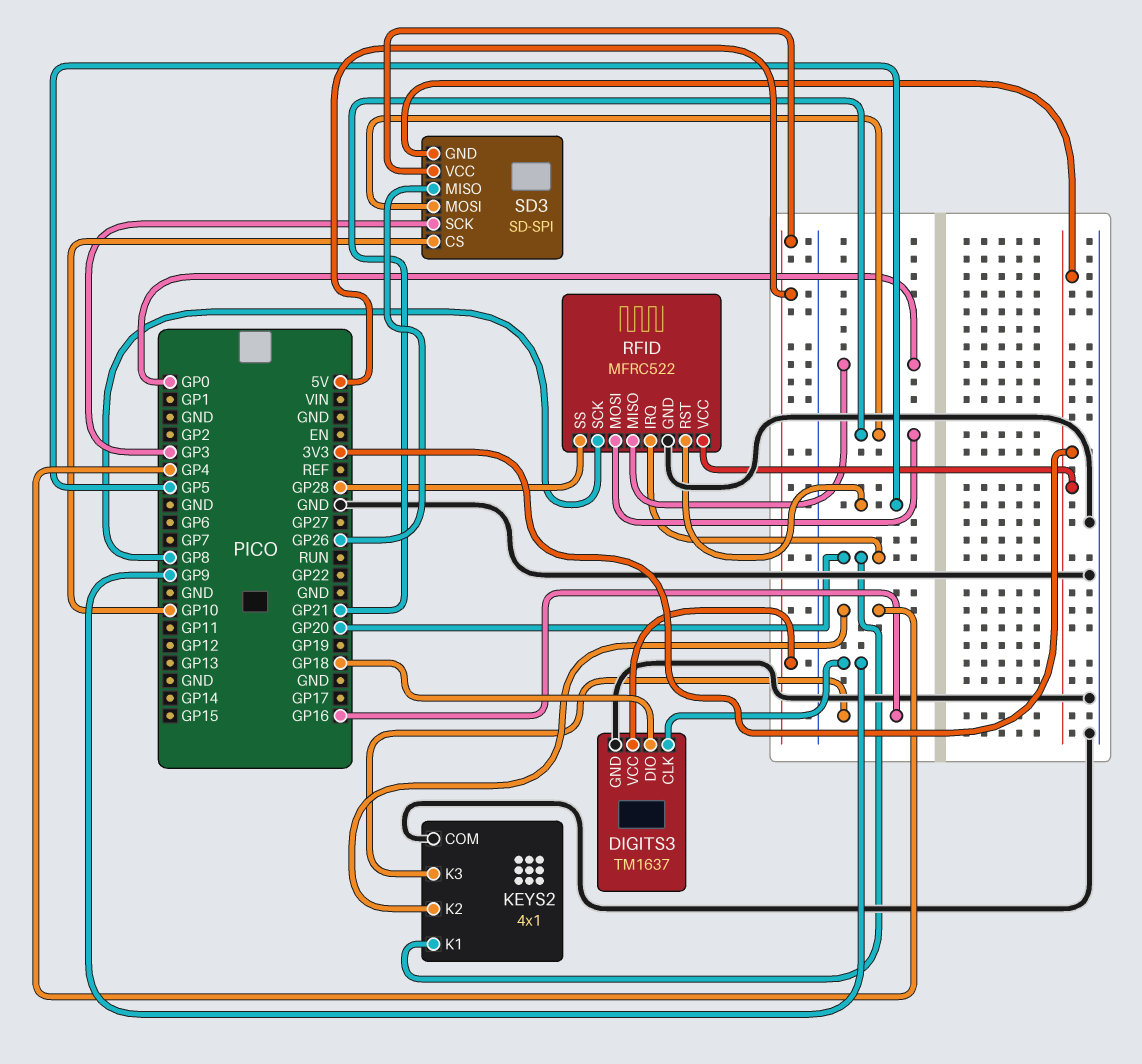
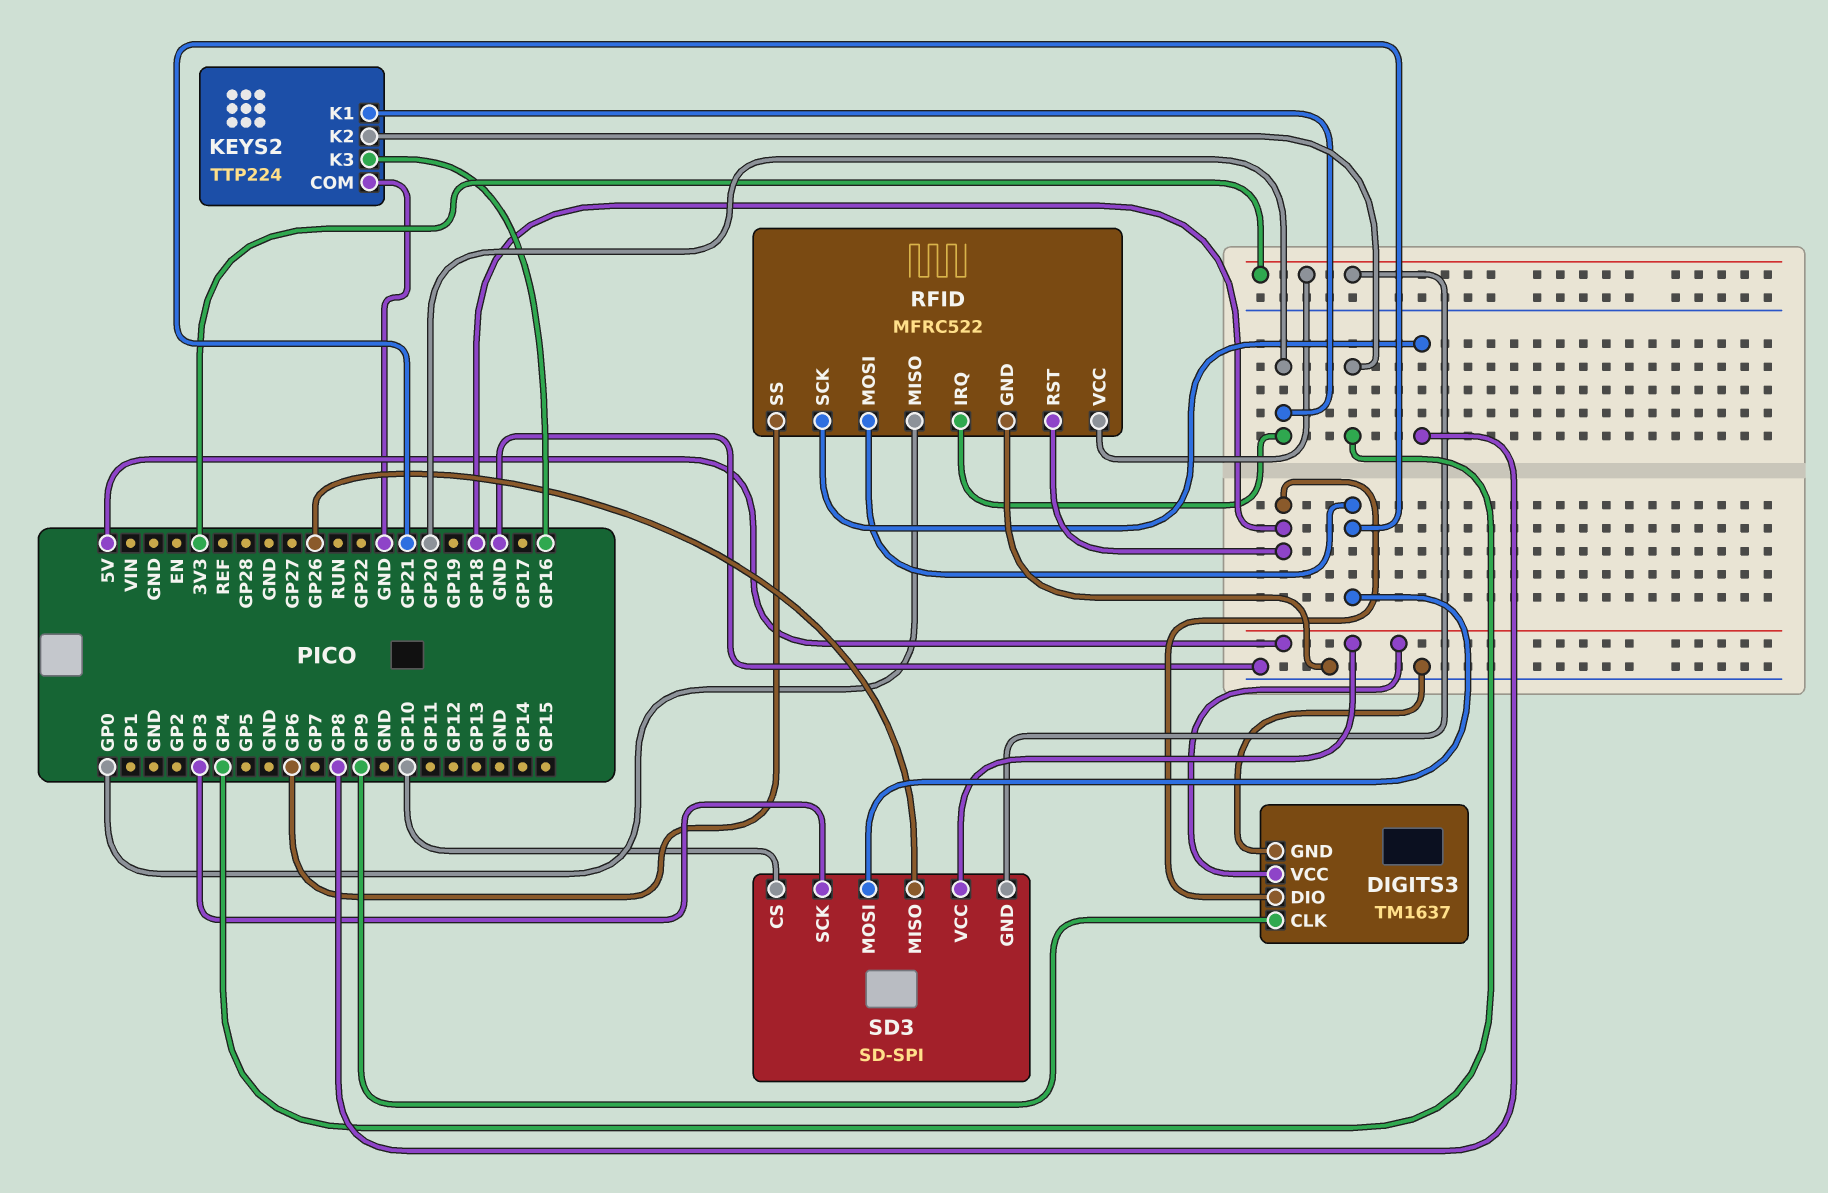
KEYS2: 4x1 -> TTP224
RFID pin RST: GP5 -> GP18
RFID pin SS: GP28 -> GP6

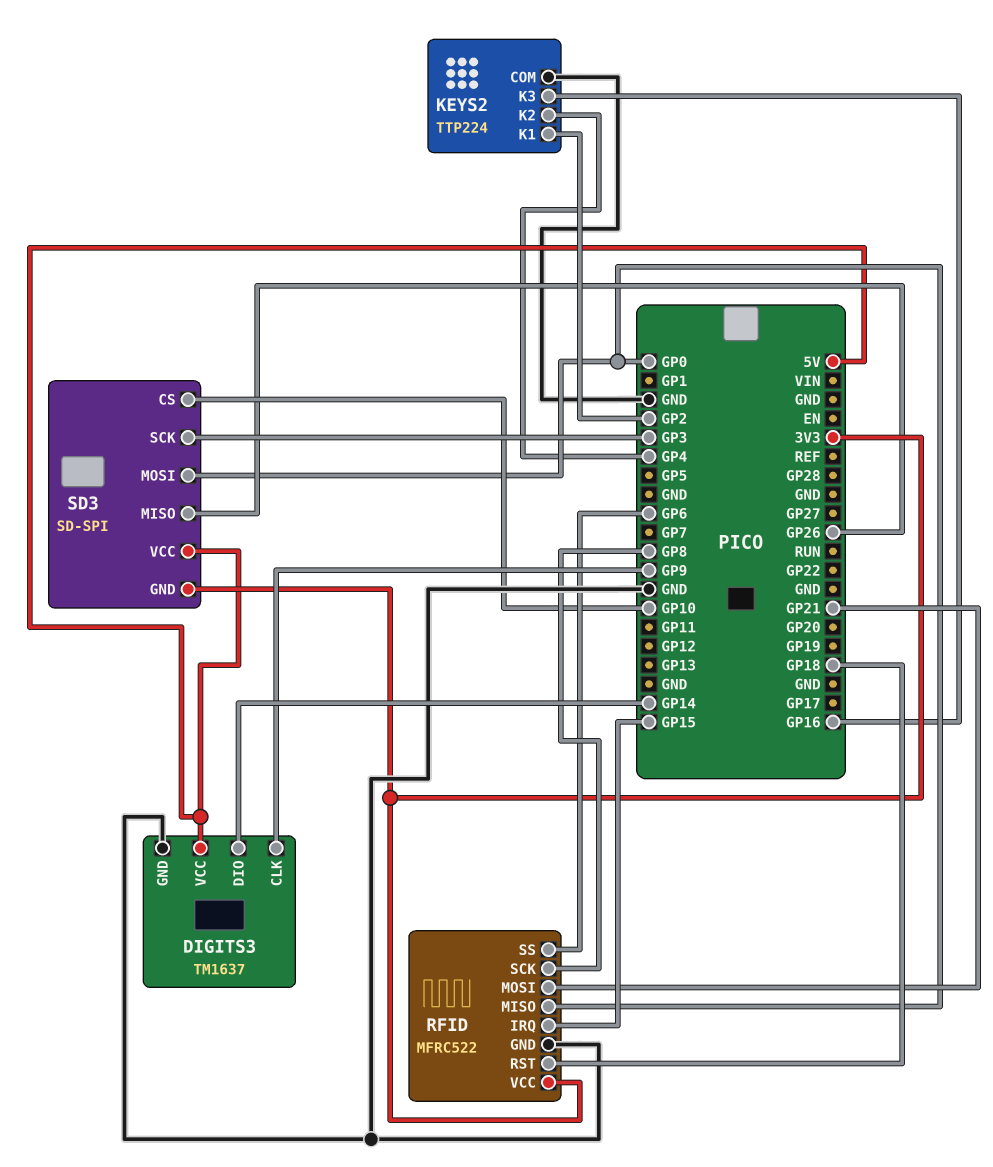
DIGITS3 pin DIO: GP18 -> GP14
KEYS2 pin K1: GP20 -> GP2
RFID pin IRQ: GP20 -> GP15
SD3 pin MOSI: GP21 -> GP0

